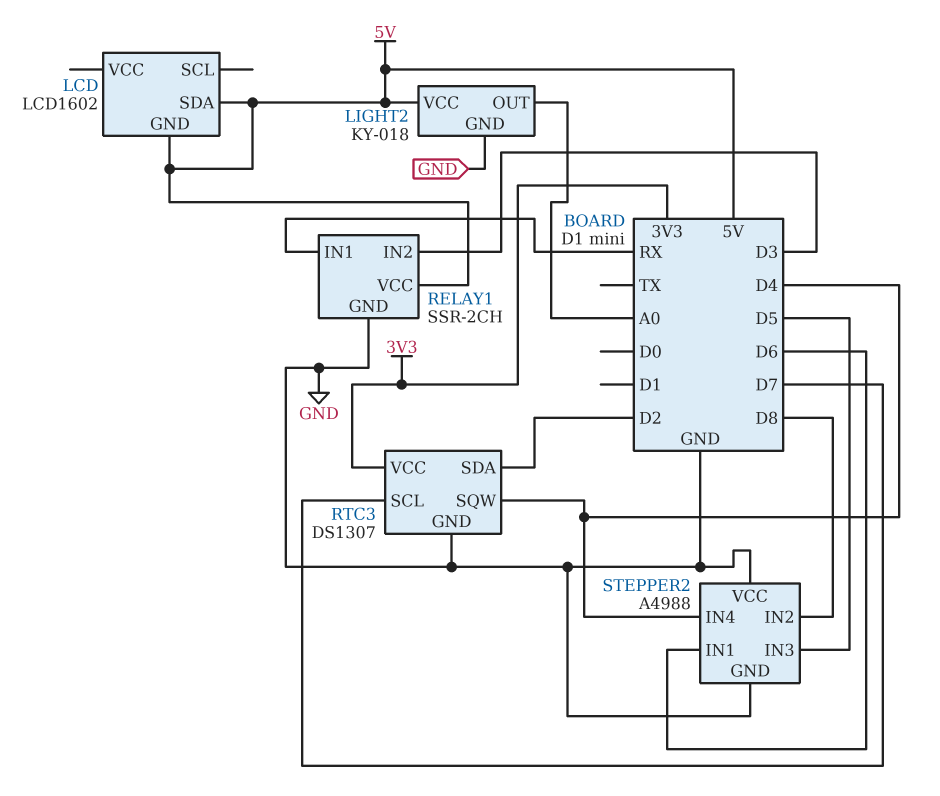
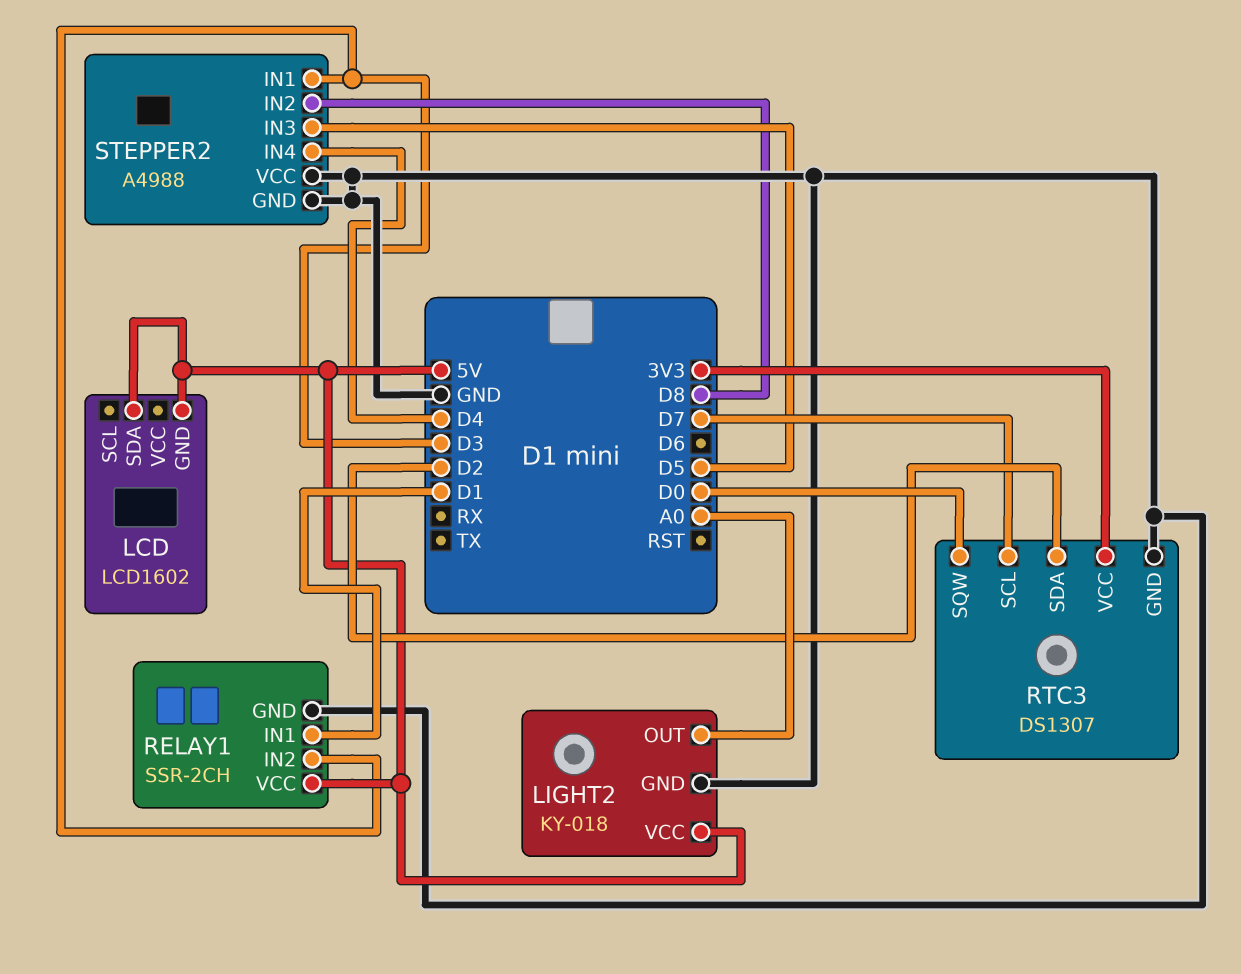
RELAY1 pin IN1: RX -> D1
RTC3 pin SQW: D4 -> D0
STEPPER2 pin IN1: D6 -> D3

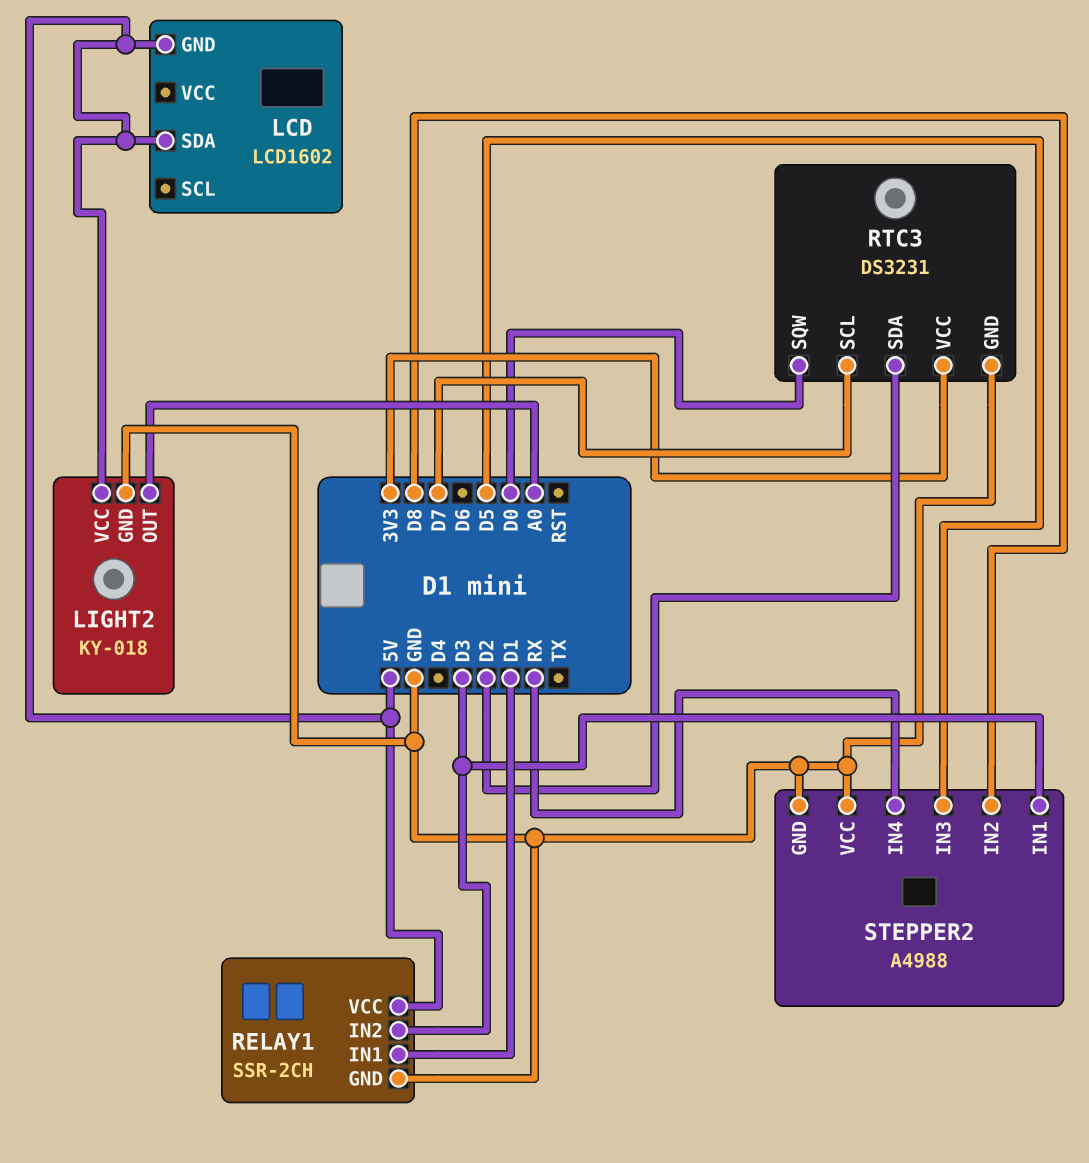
RTC3: DS1307 -> DS3231
STEPPER2 pin IN4: D4 -> RX

